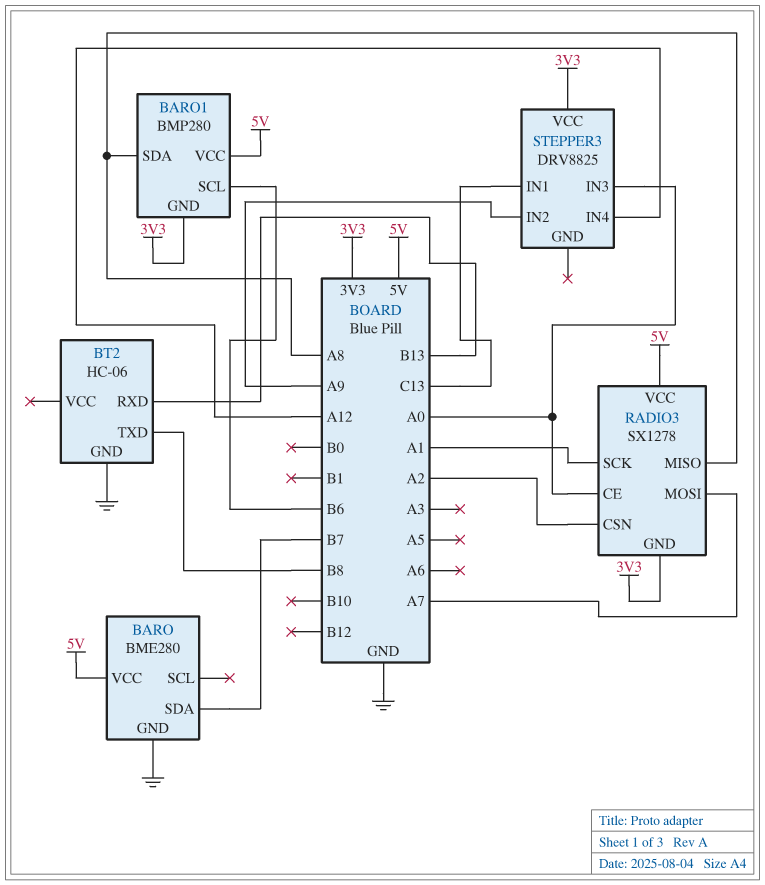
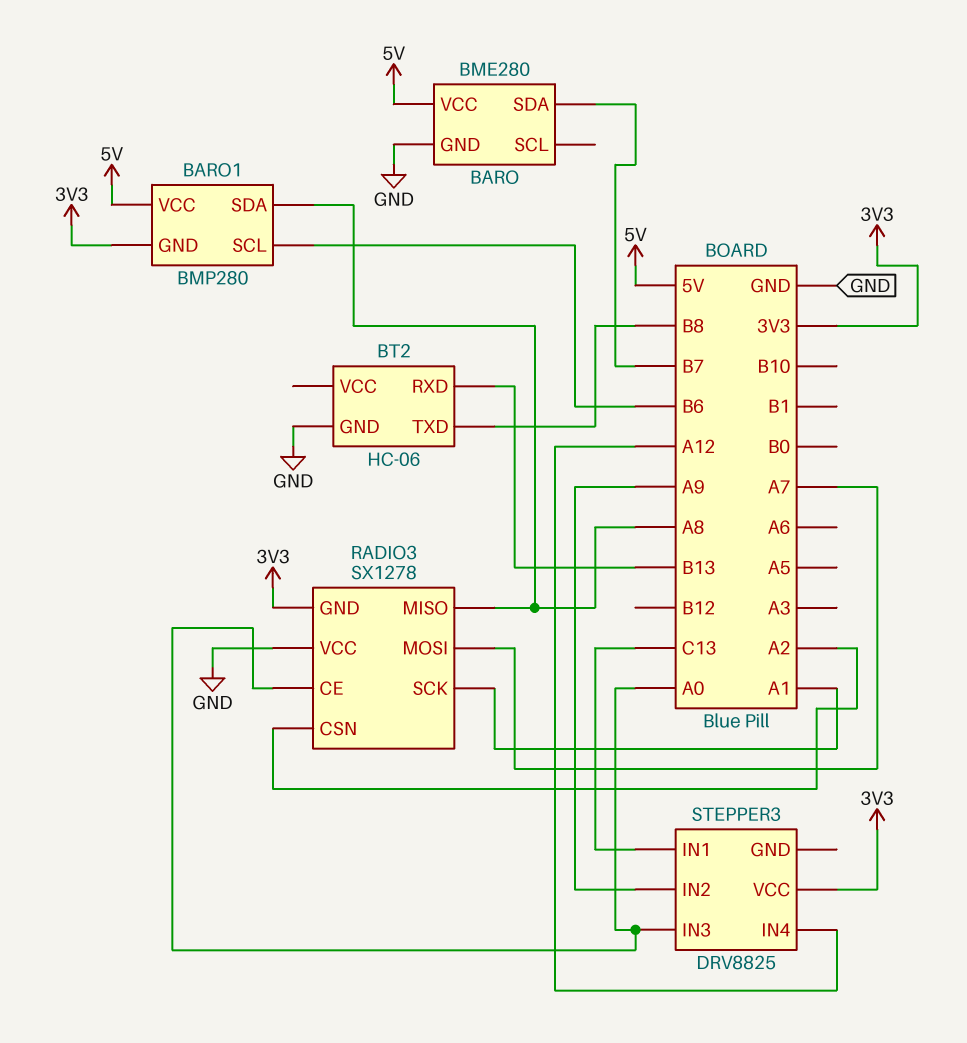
RADIO3 pin VCC: 5V -> GND

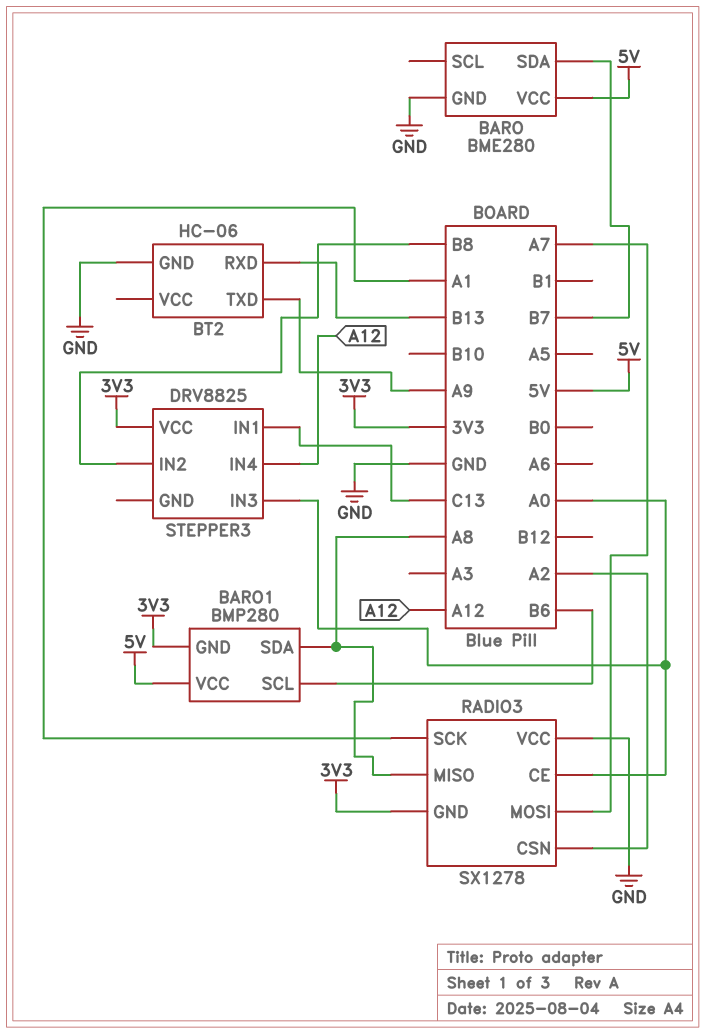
BT2 pin TXD: B8 -> A9
STEPPER3 pin IN2: A9 -> B8

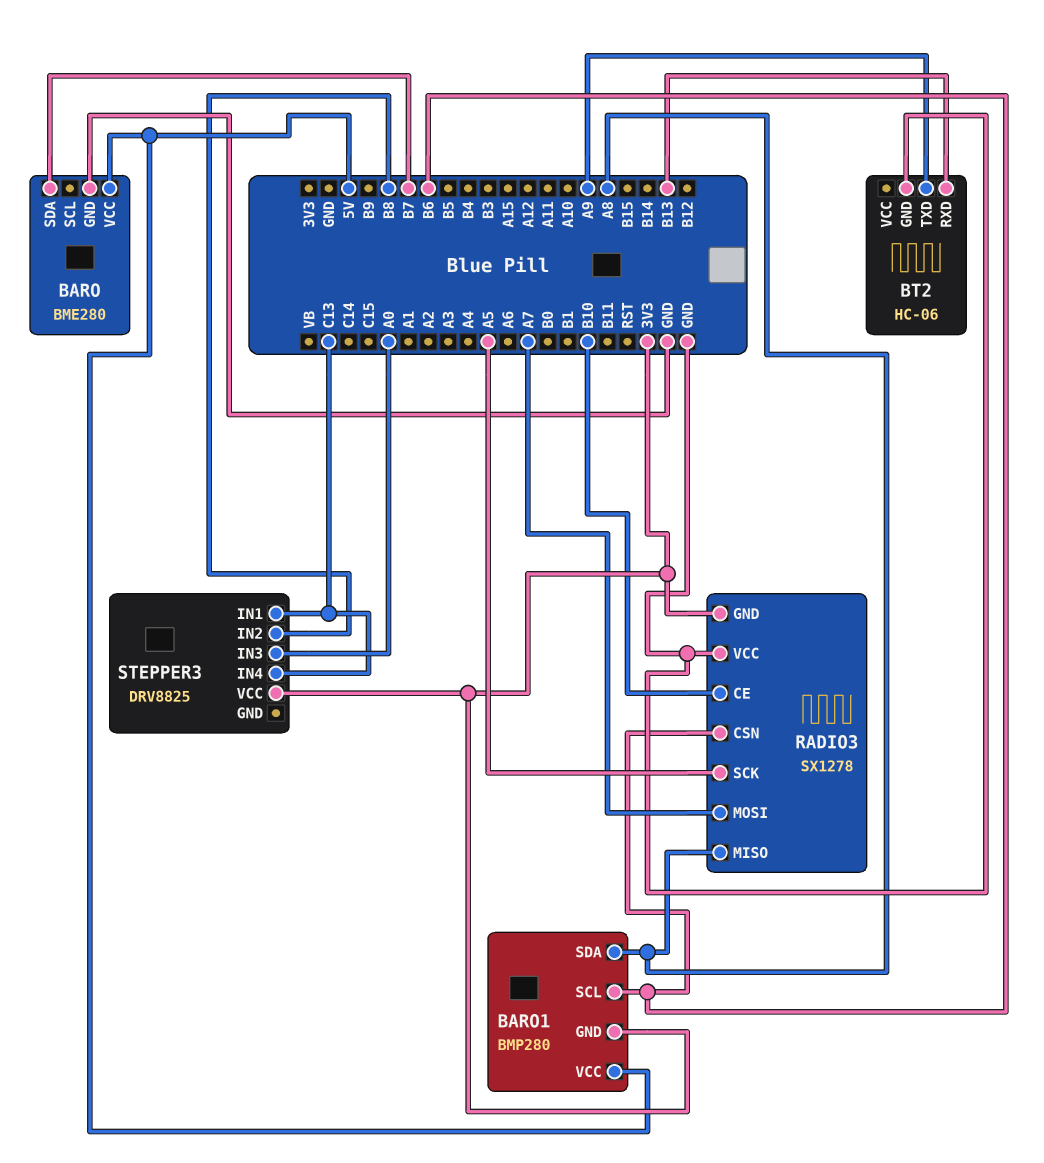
RADIO3 pin CE: A0 -> B10
RADIO3 pin CSN: A2 -> B6
RADIO3 pin SCK: A1 -> A5
STEPPER3 pin IN4: A12 -> C13

